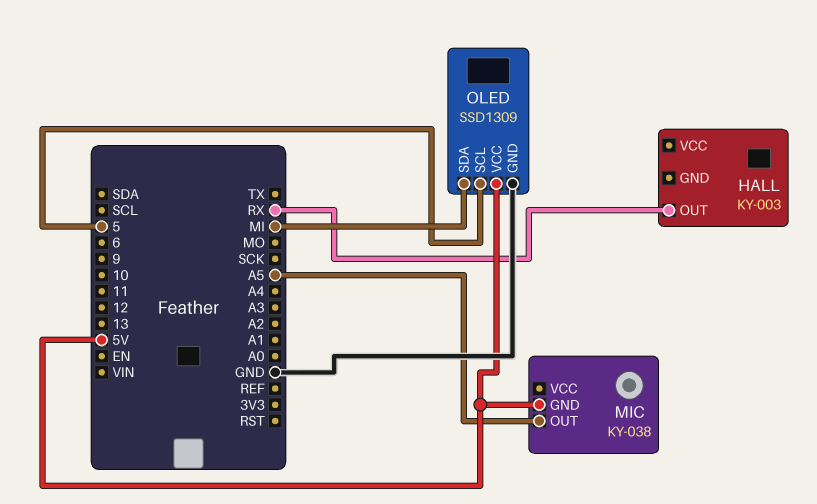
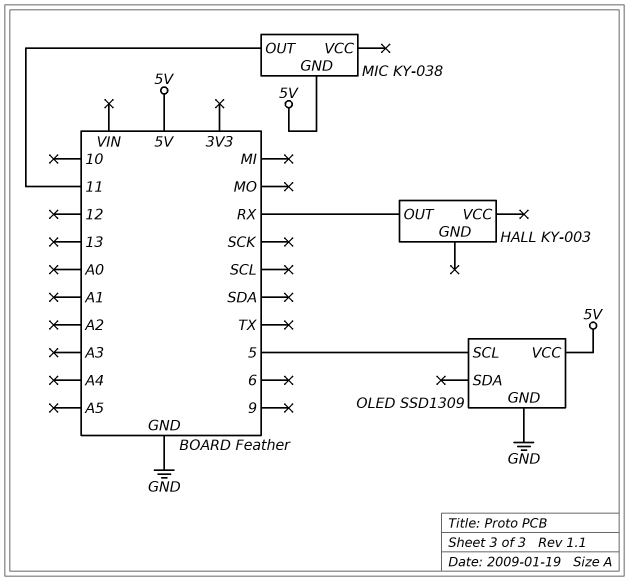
MIC pin OUT: A5 -> 11
OLED pin SDA: MI -> none

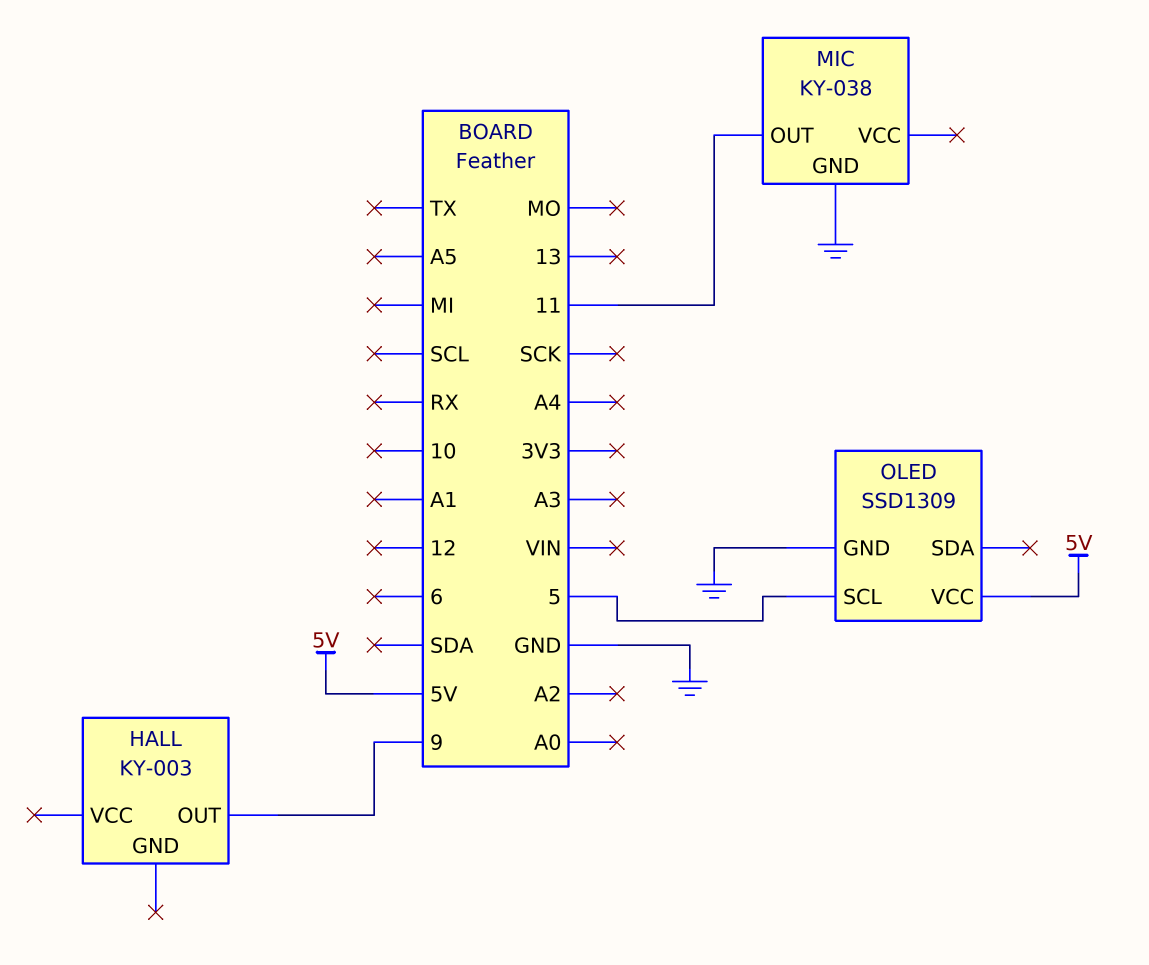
HALL pin OUT: RX -> 9
MIC pin GND: 5V -> GND

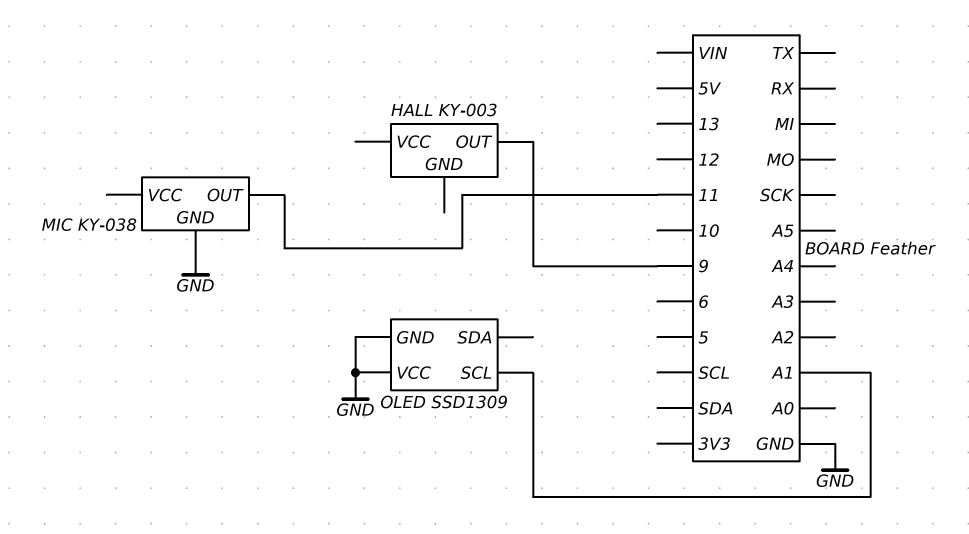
OLED pin SCL: 5 -> A1
OLED pin VCC: 5V -> GND

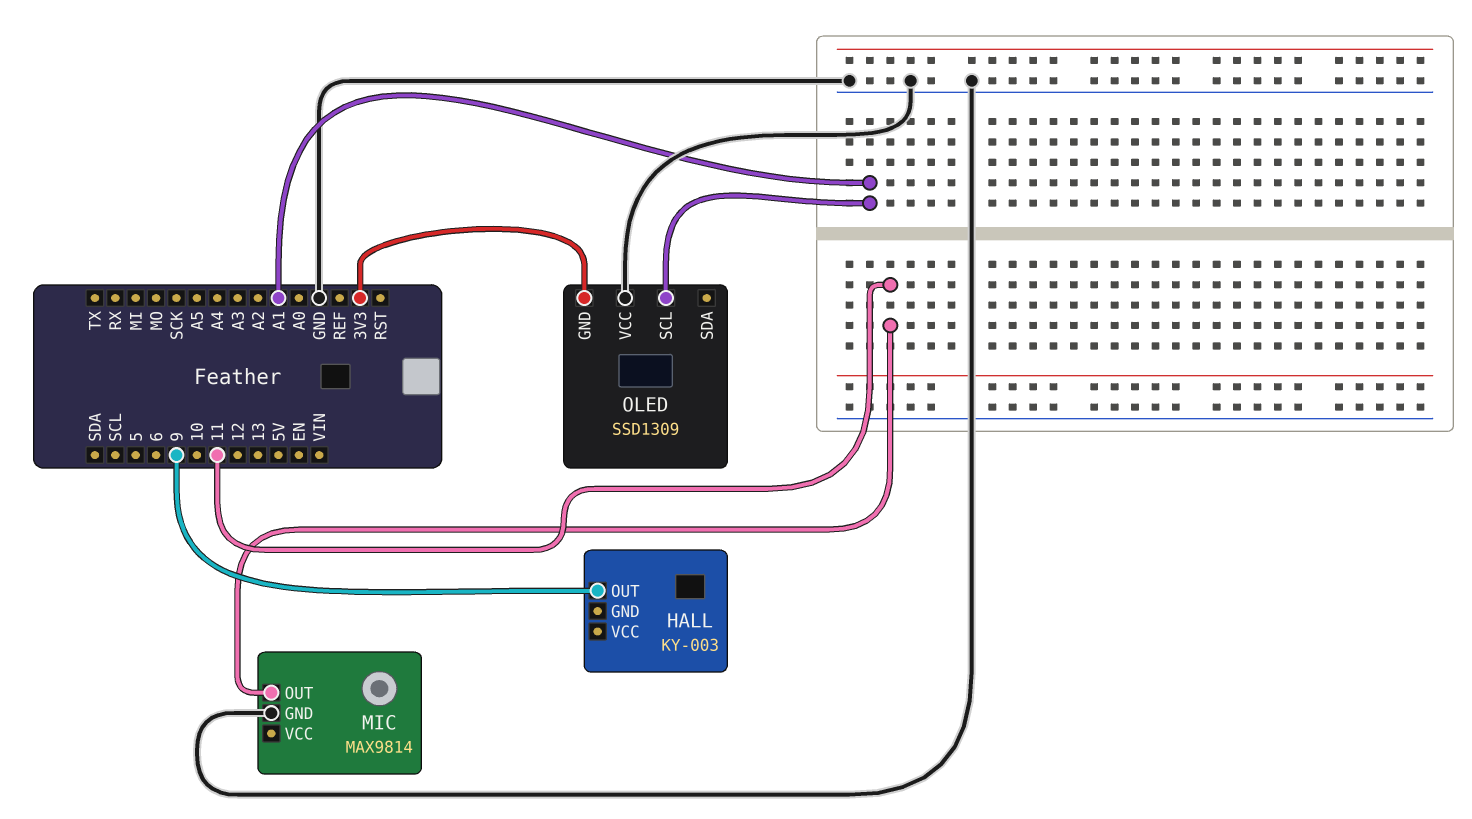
MIC: KY-038 -> MAX9814
OLED pin GND: GND -> 3V3

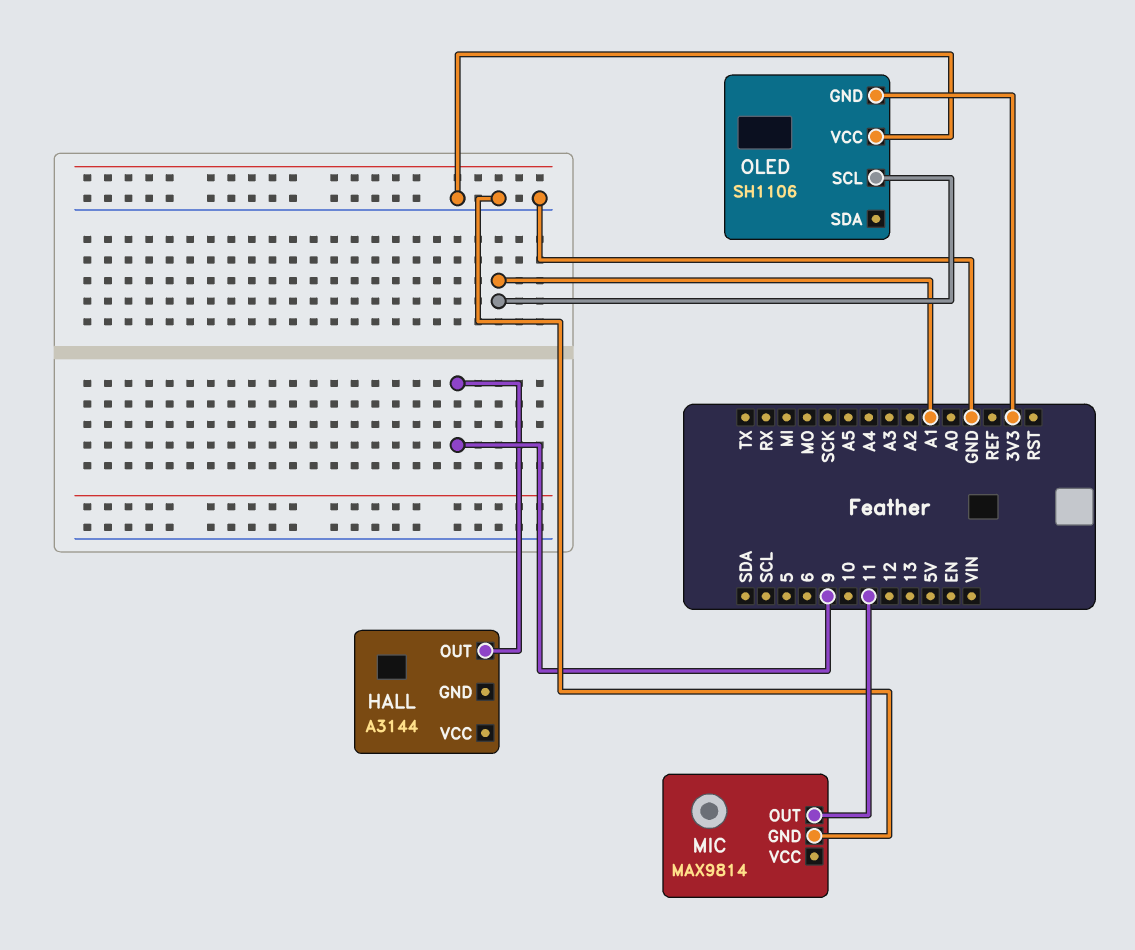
HALL: KY-003 -> A3144
OLED: SSD1309 -> SH1106

